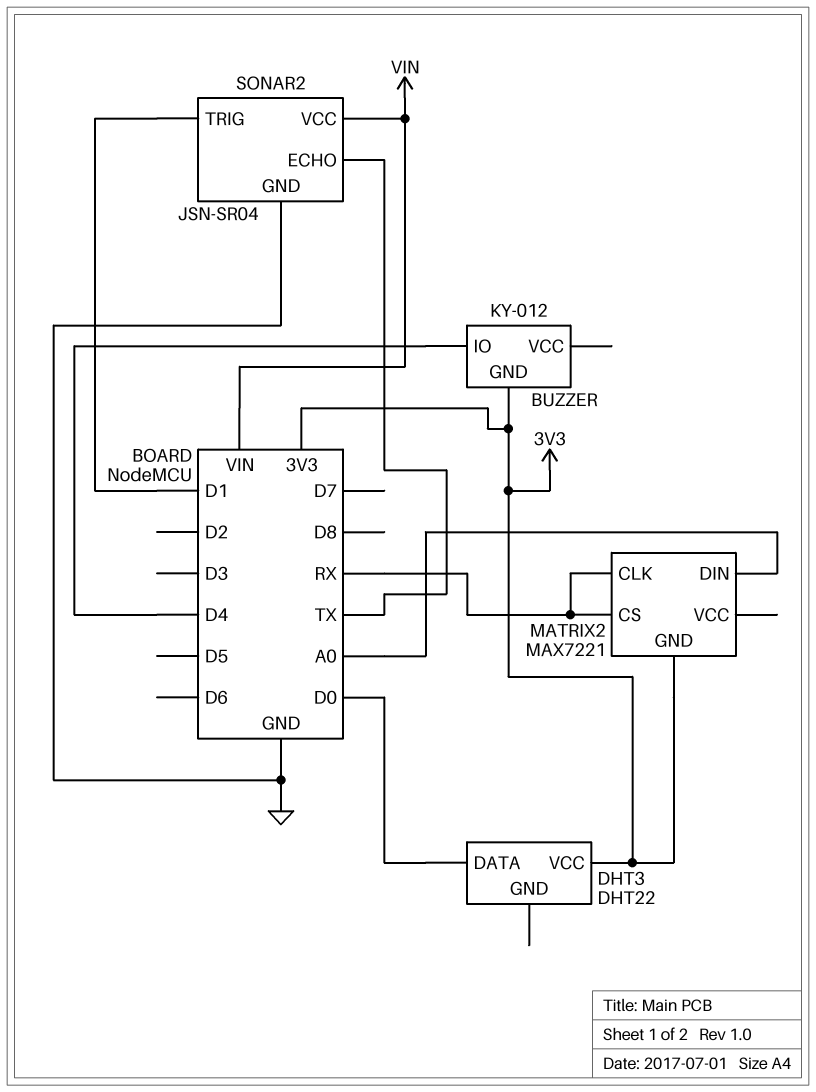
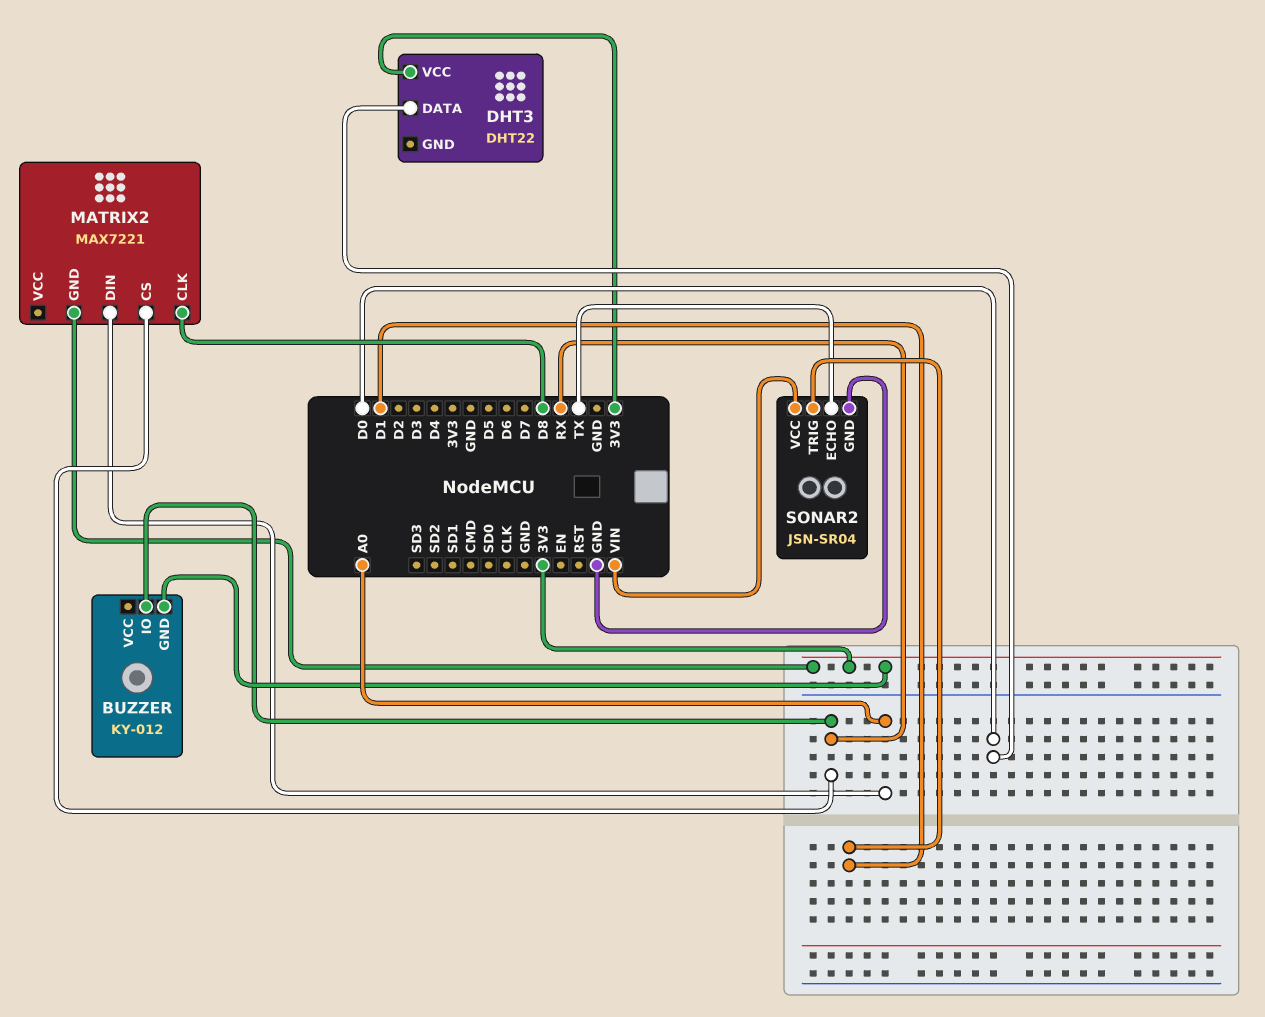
BUZZER pin IO: D4 -> RX
MATRIX2 pin CLK: RX -> D8

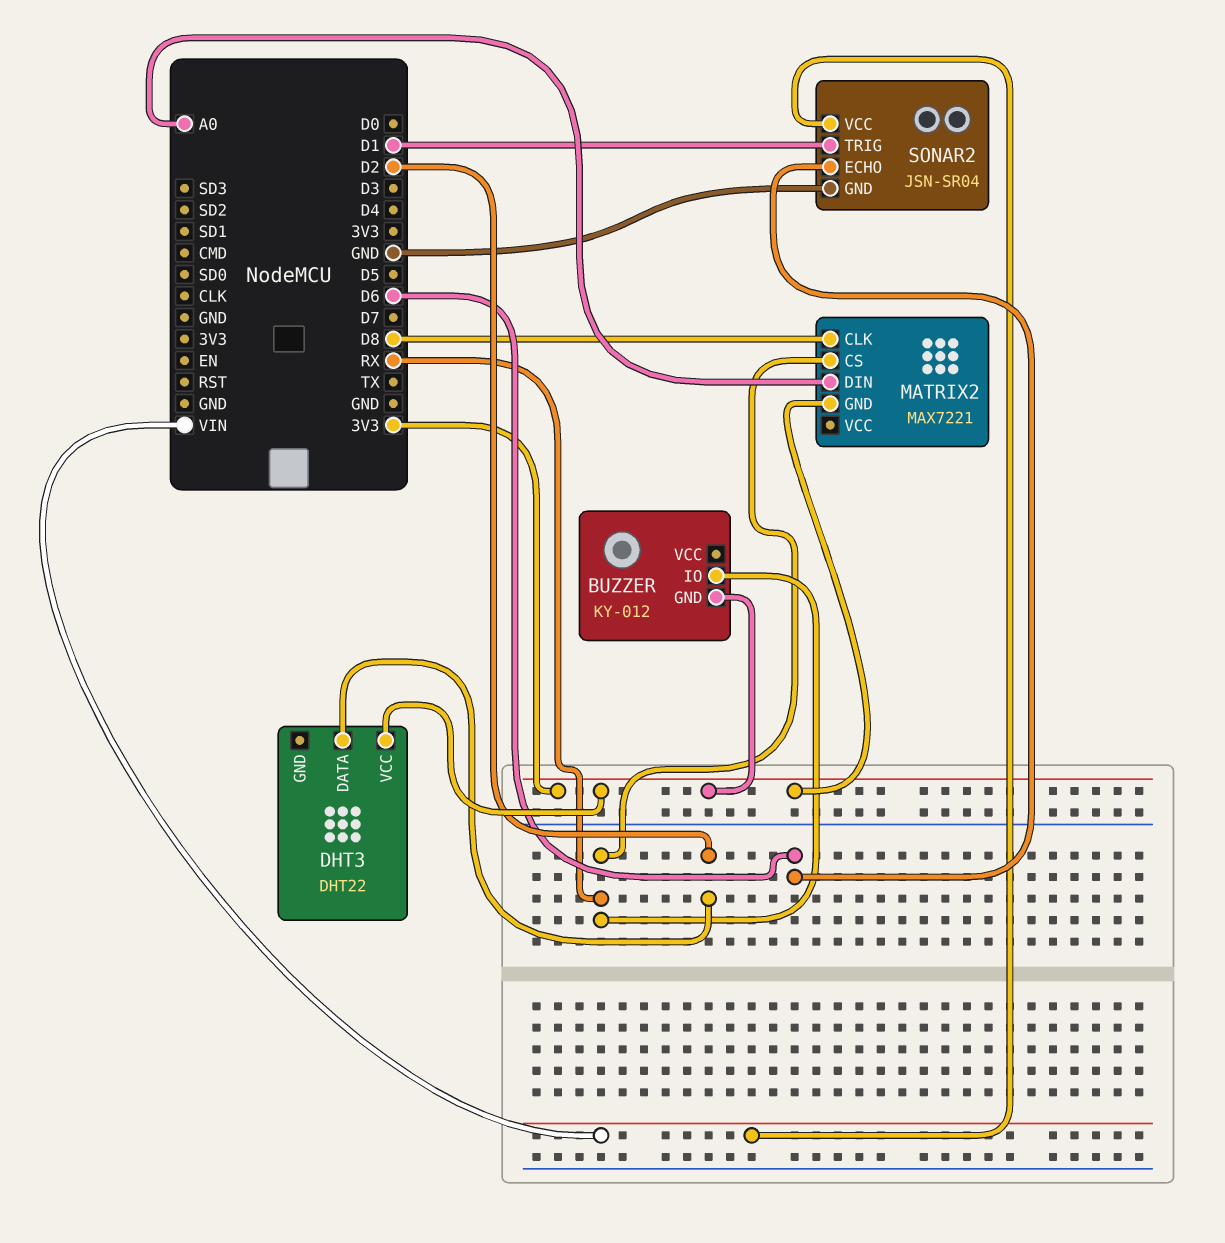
DHT3 pin DATA: D0 -> D2
SONAR2 pin ECHO: TX -> D6

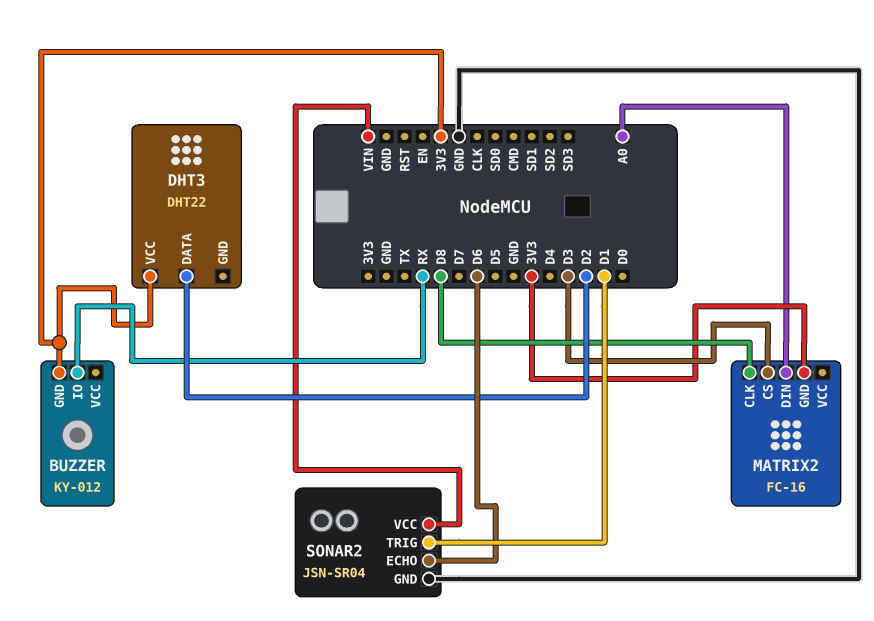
MATRIX2: MAX7221 -> FC-16
MATRIX2 pin CS: RX -> D3

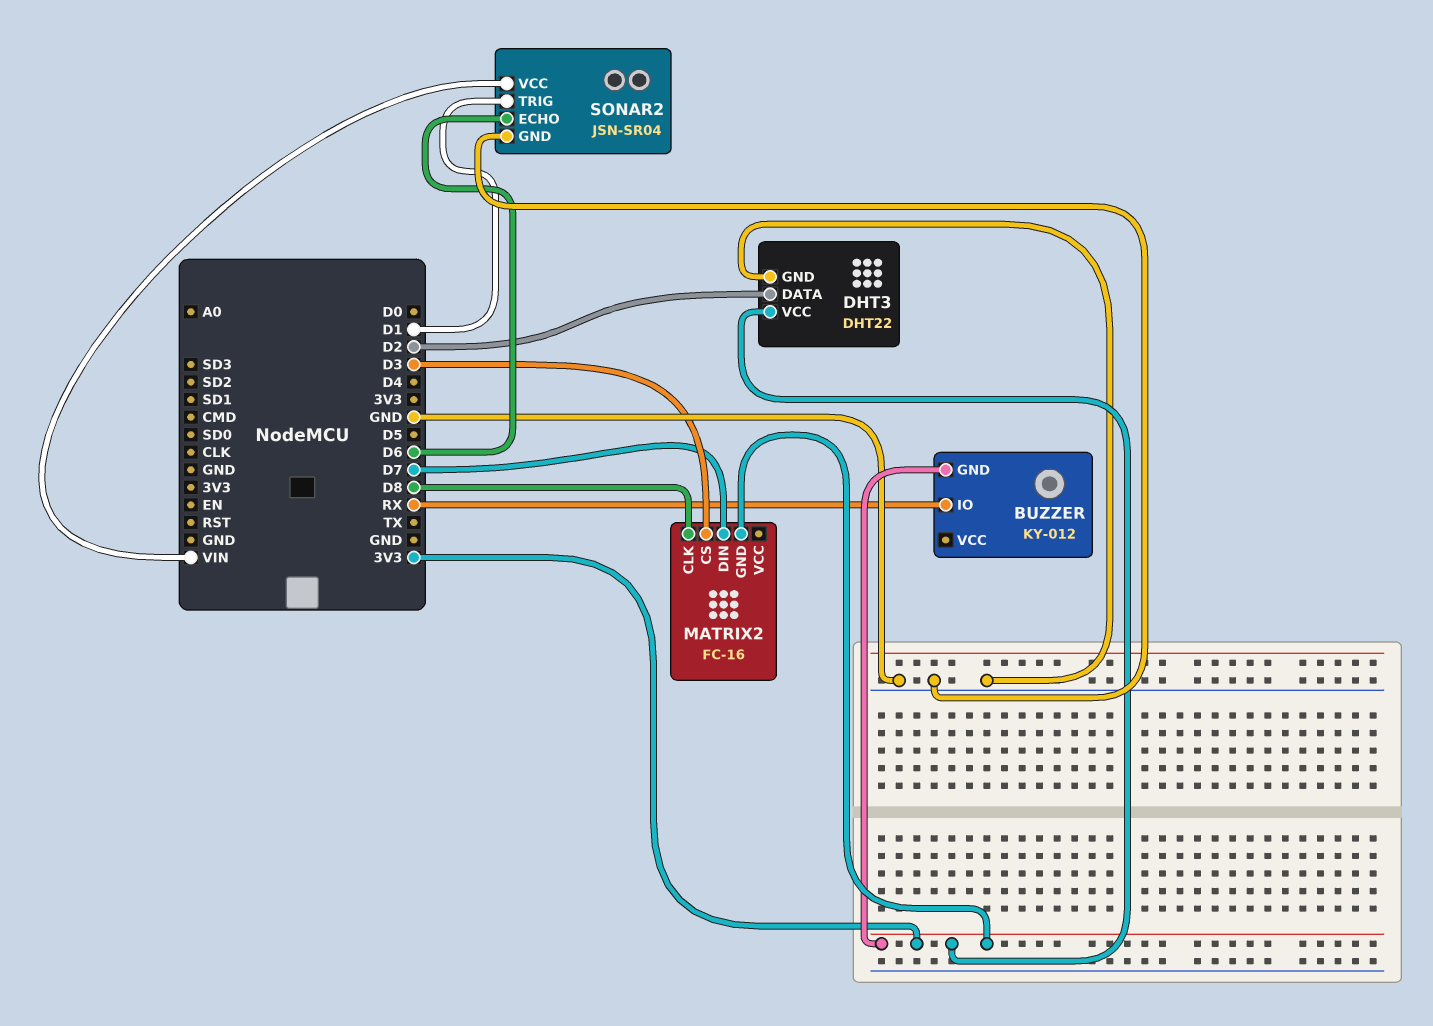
DHT3 pin GND: none -> GND
MATRIX2 pin DIN: A0 -> D7

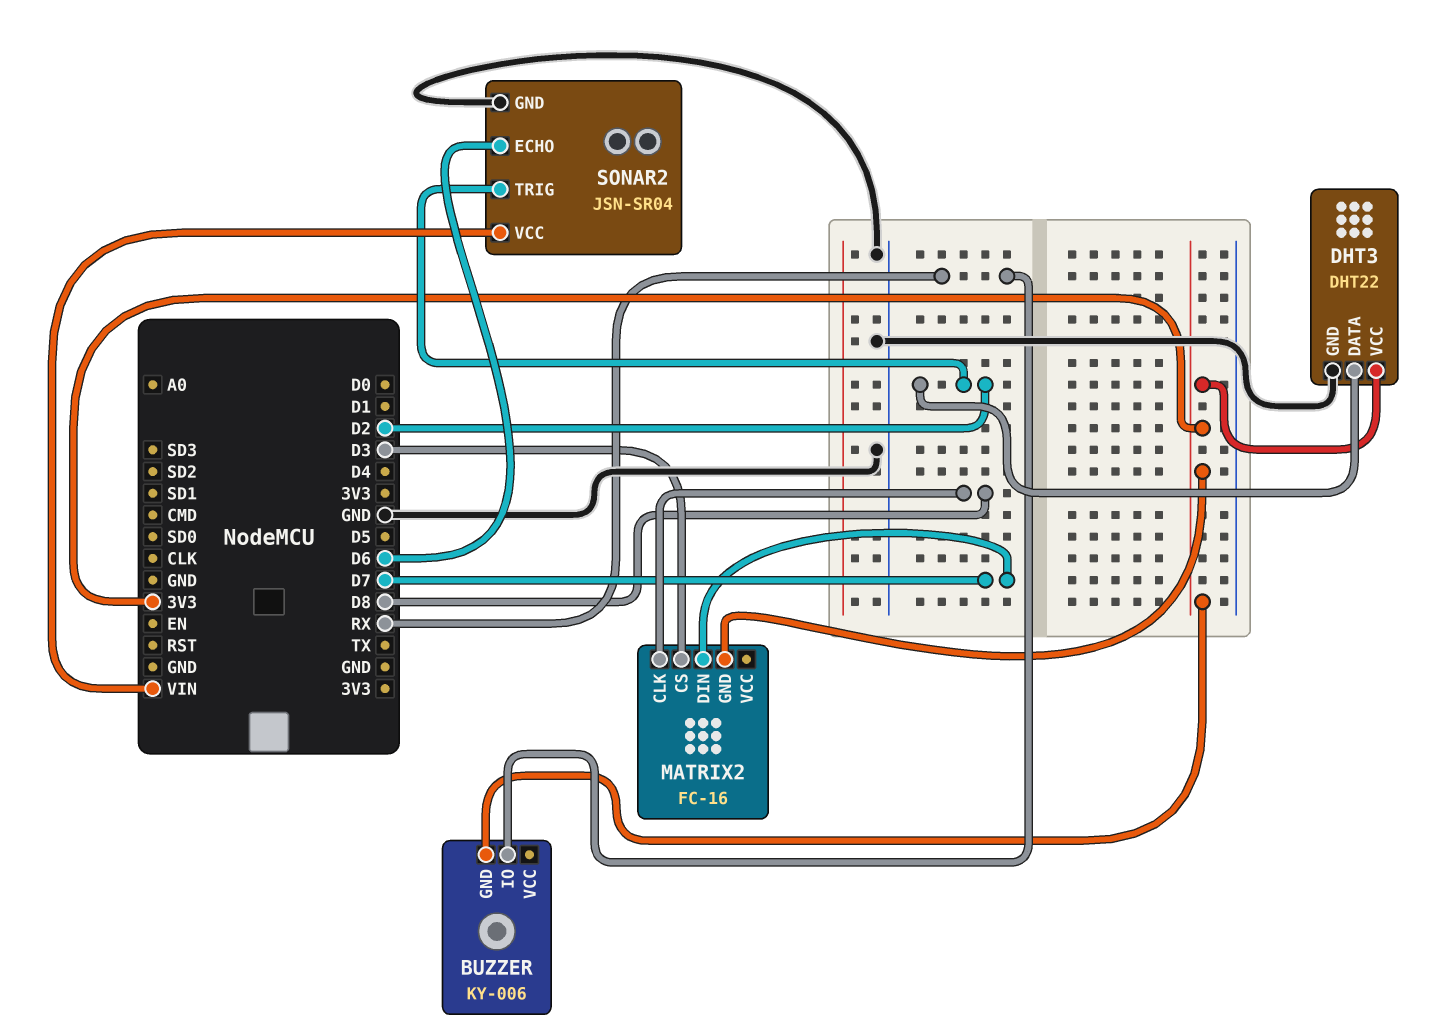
BUZZER: KY-012 -> KY-006
SONAR2 pin TRIG: D1 -> D2

